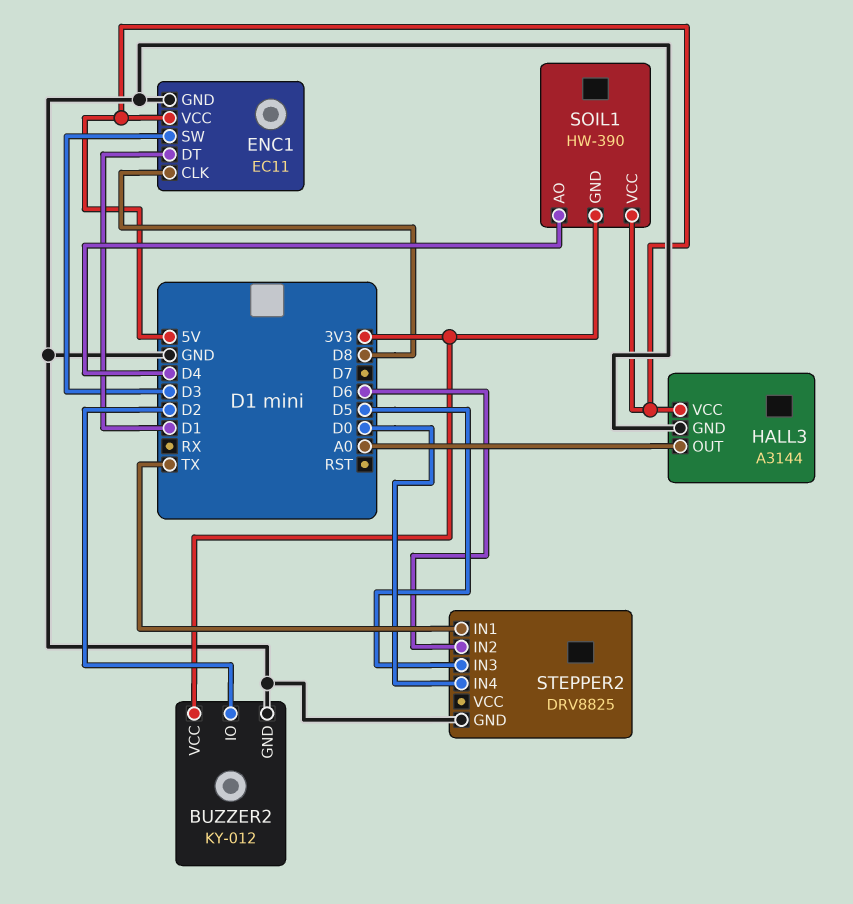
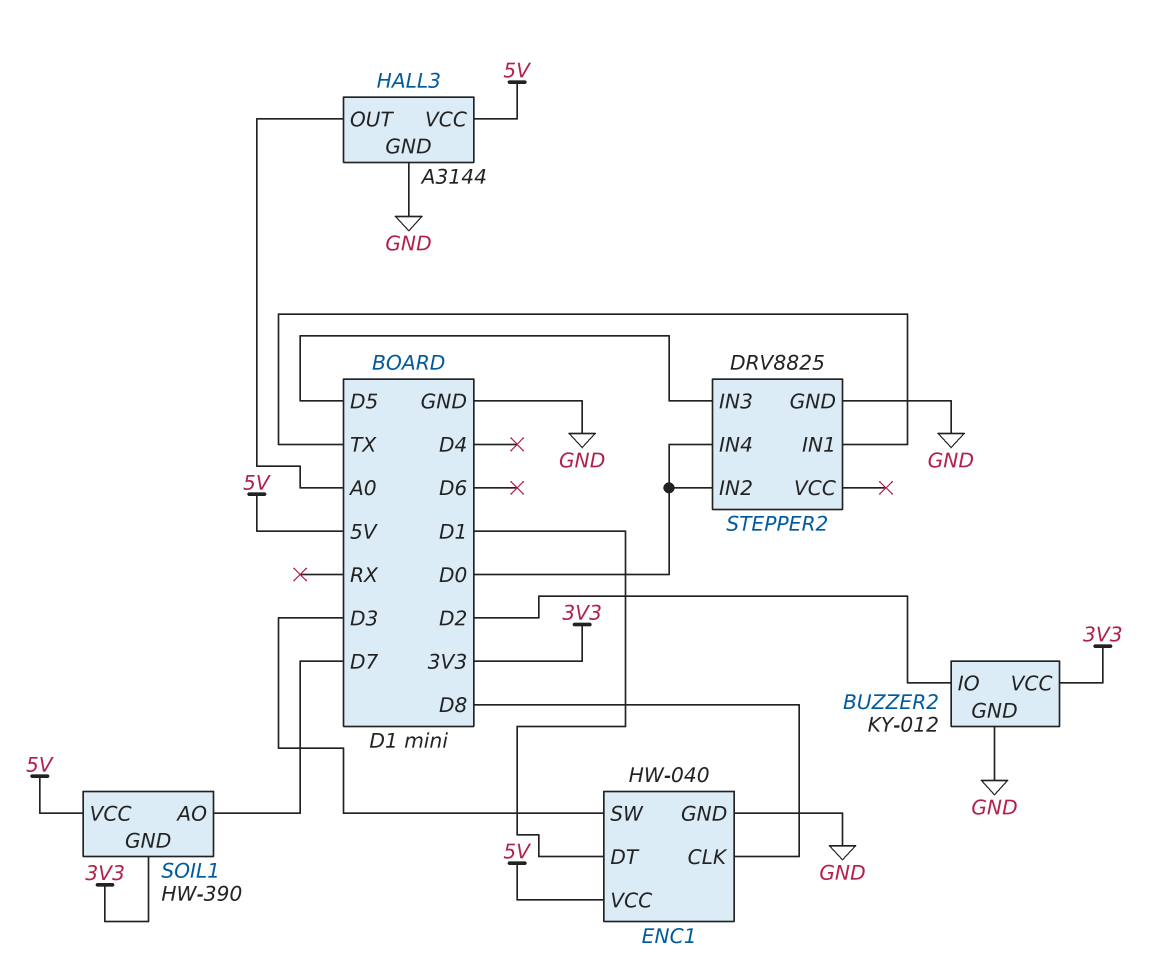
ENC1: EC11 -> HW-040
SOIL1 pin AO: D4 -> D7
STEPPER2 pin IN2: D6 -> D0

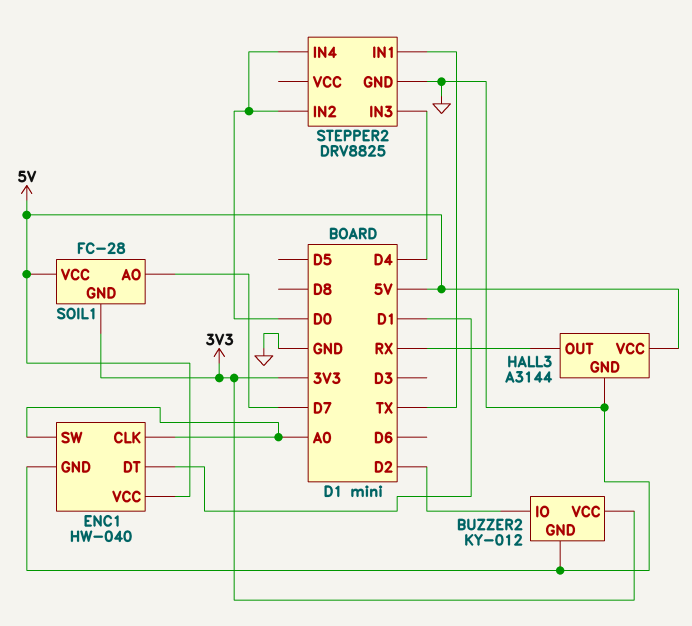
ENC1 pin CLK: D8 -> A0
ENC1 pin SW: D3 -> A0
HALL3 pin OUT: A0 -> RX
SOIL1: HW-390 -> FC-28
STEPPER2 pin IN3: D5 -> D4

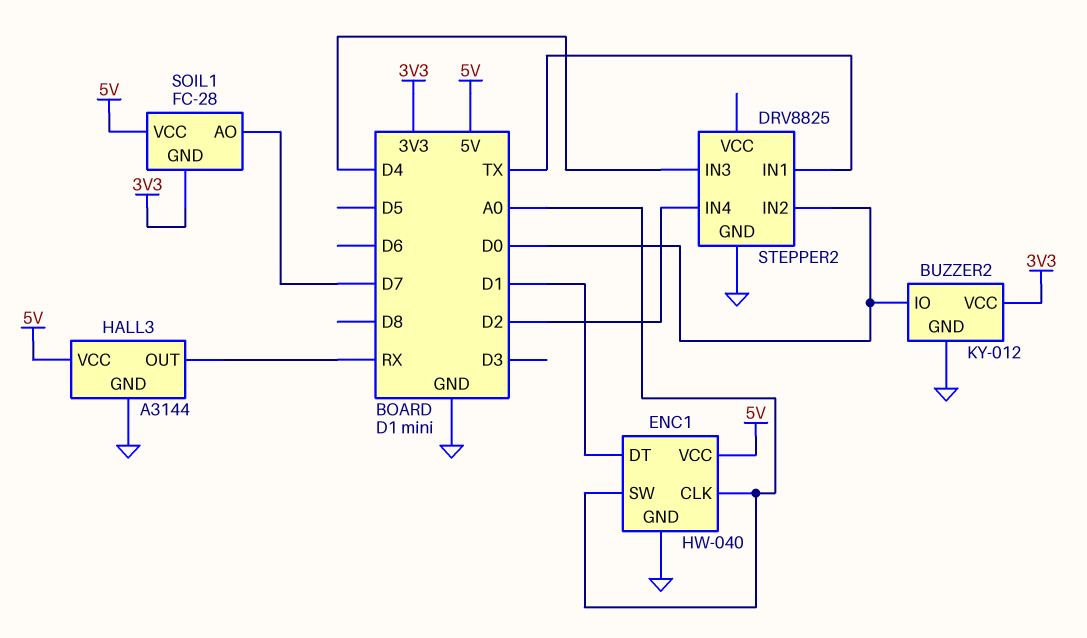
BUZZER2 pin IO: D2 -> D0
STEPPER2 pin IN4: D0 -> D2

